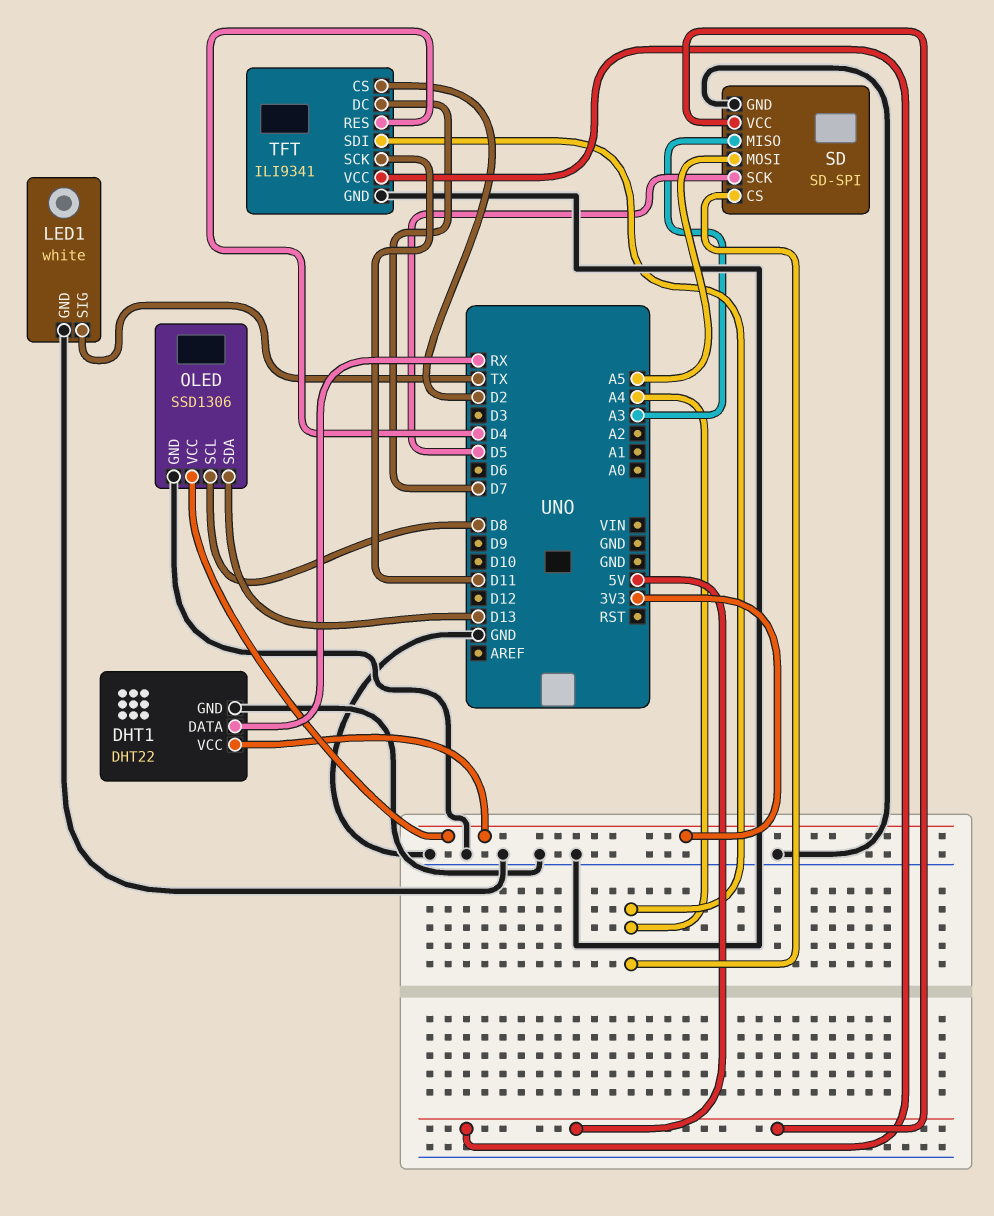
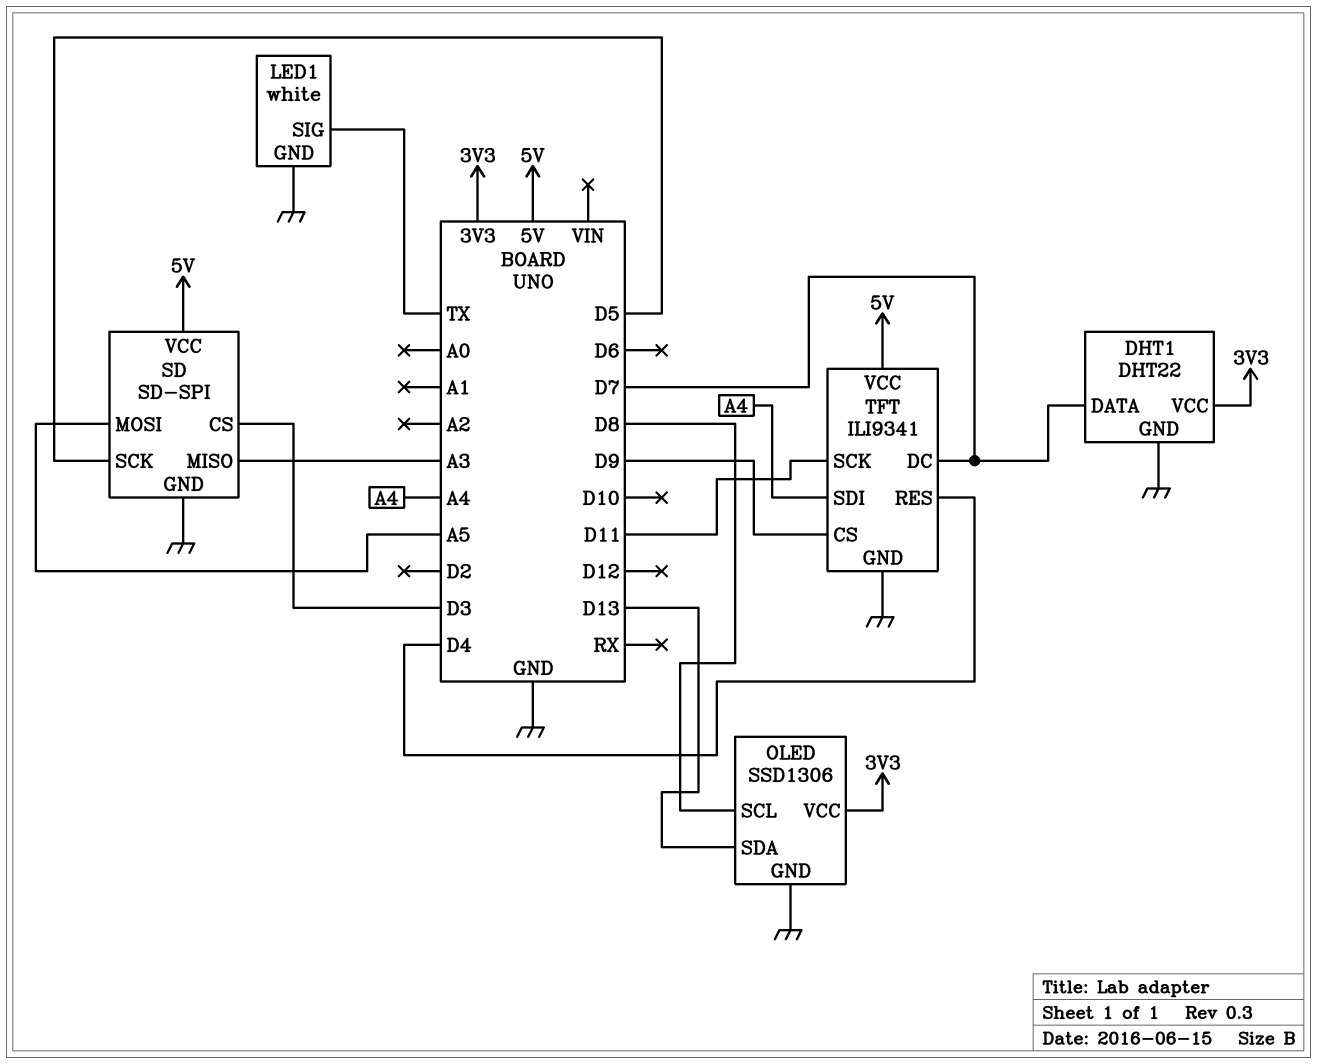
DHT1 pin DATA: RX -> D7
SD pin CS: A4 -> D3
TFT pin CS: D2 -> D9

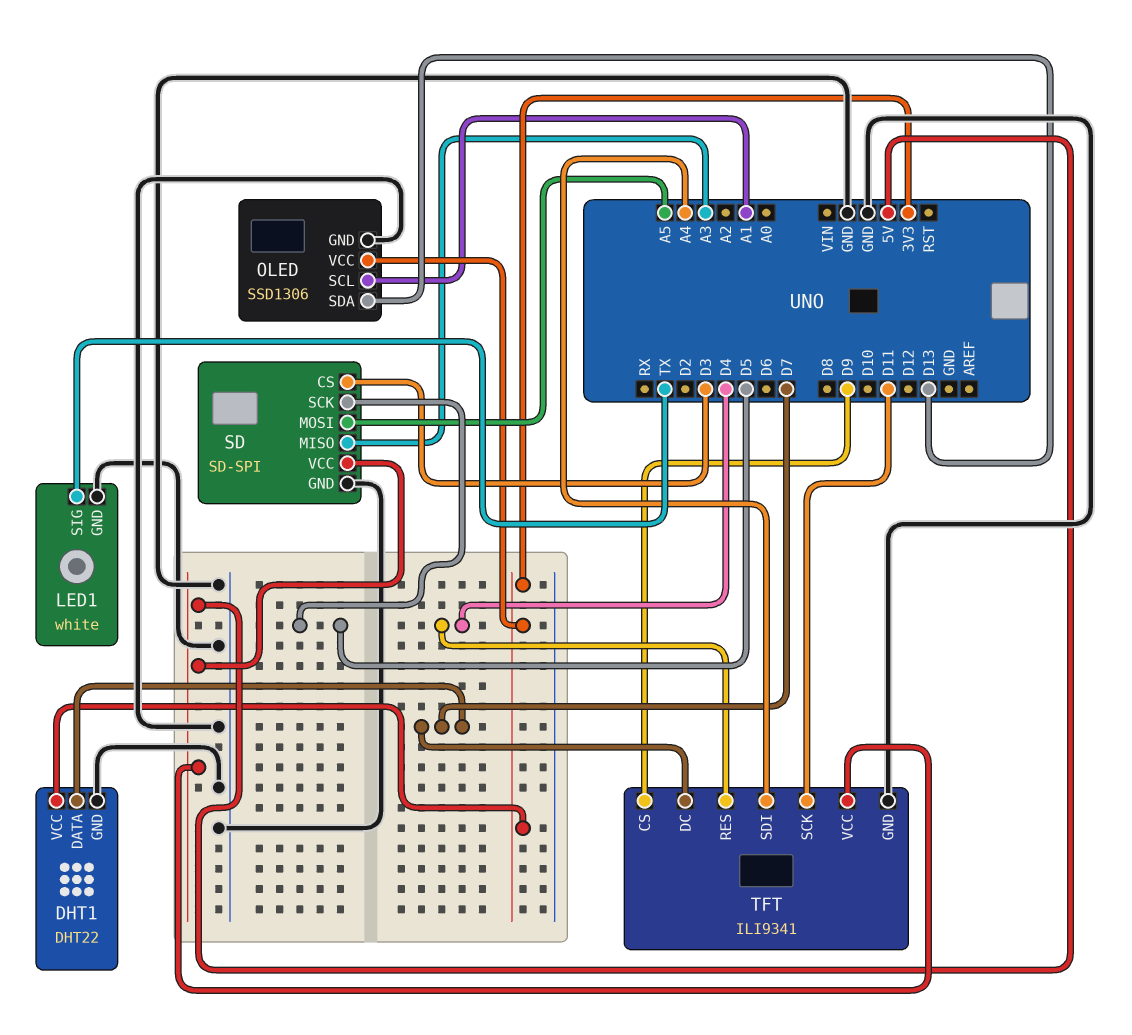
OLED pin SCL: D8 -> A1

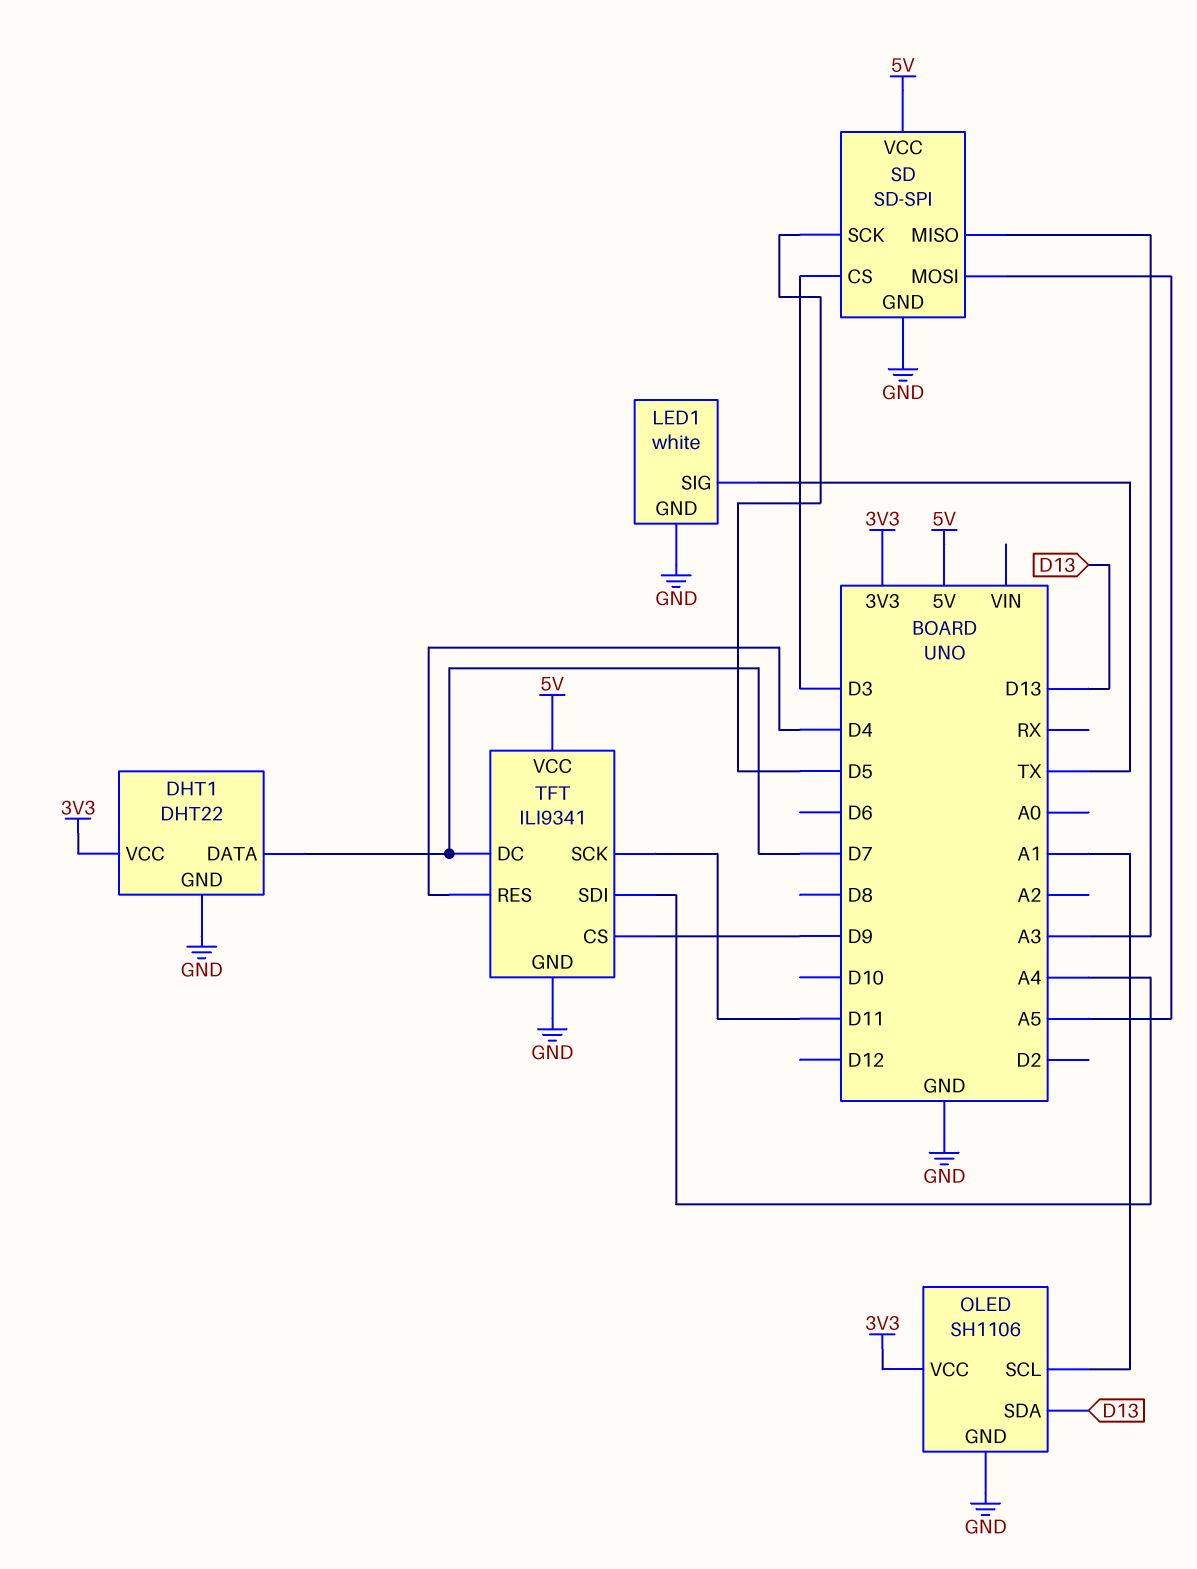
OLED: SSD1306 -> SH1106

